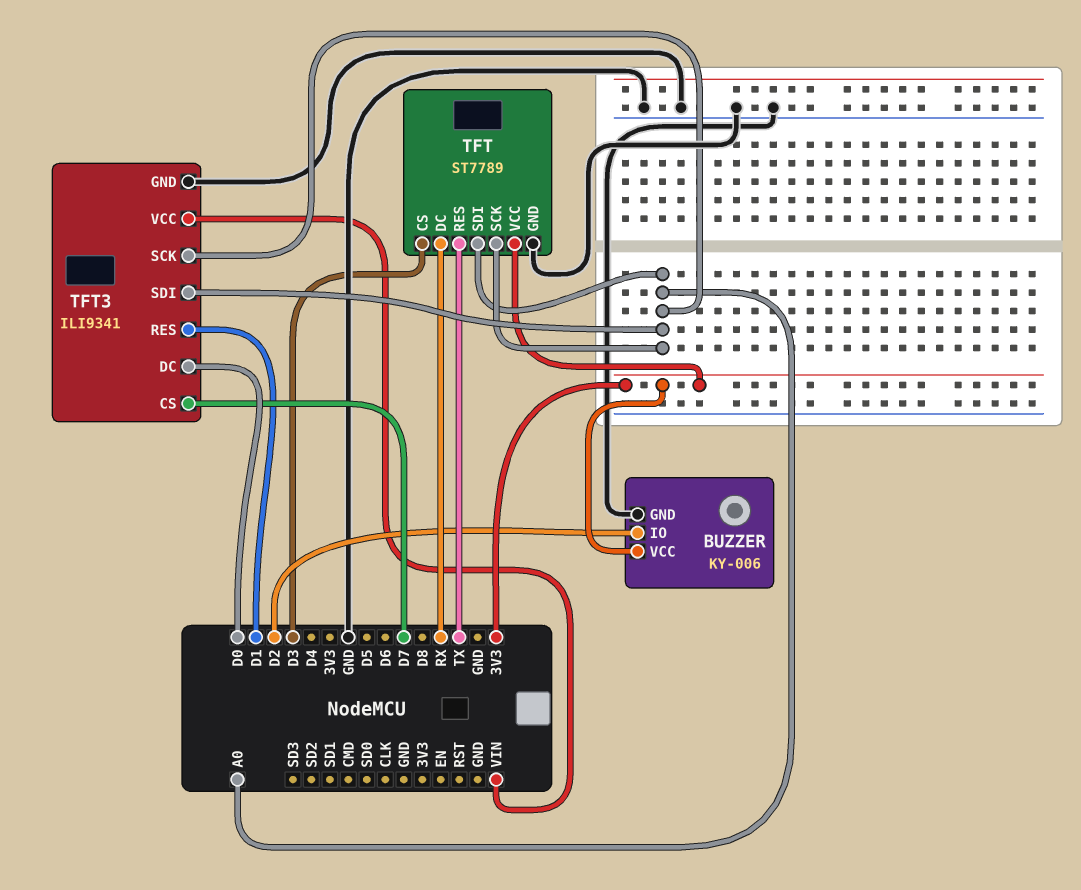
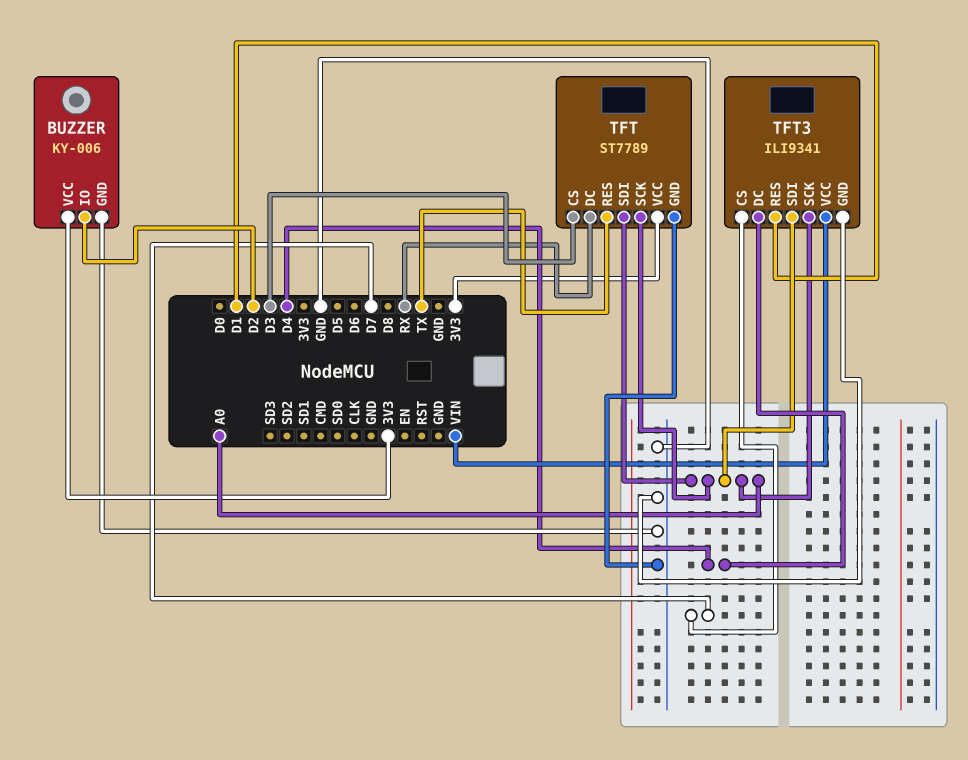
TFT3 pin DC: D0 -> D4

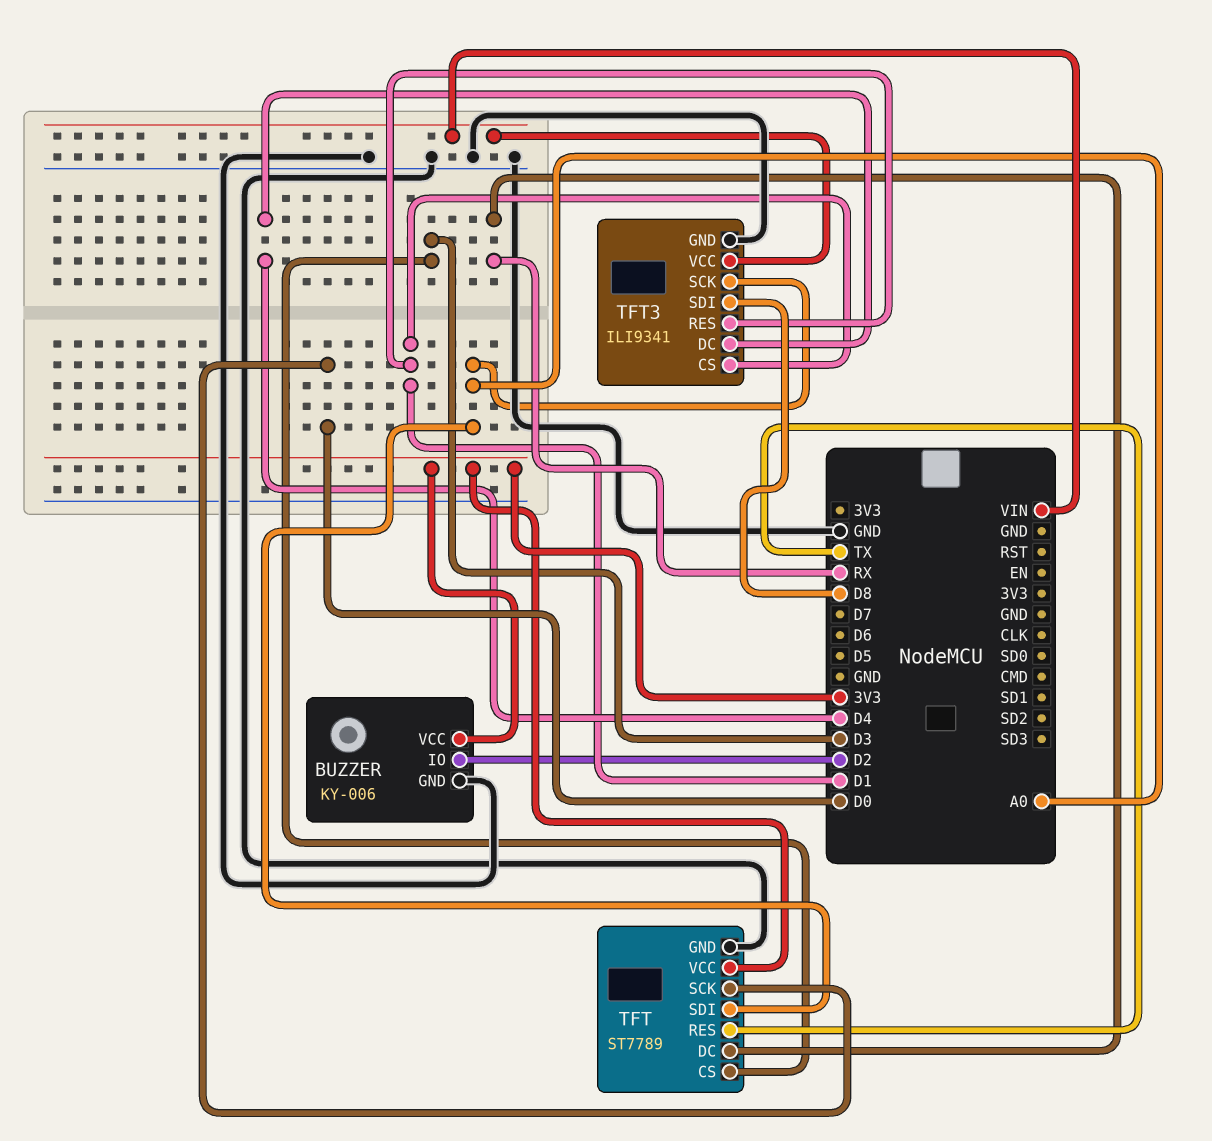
TFT pin SCK: A0 -> D0
TFT3 pin CS: D7 -> D1
TFT3 pin SDI: A0 -> D8

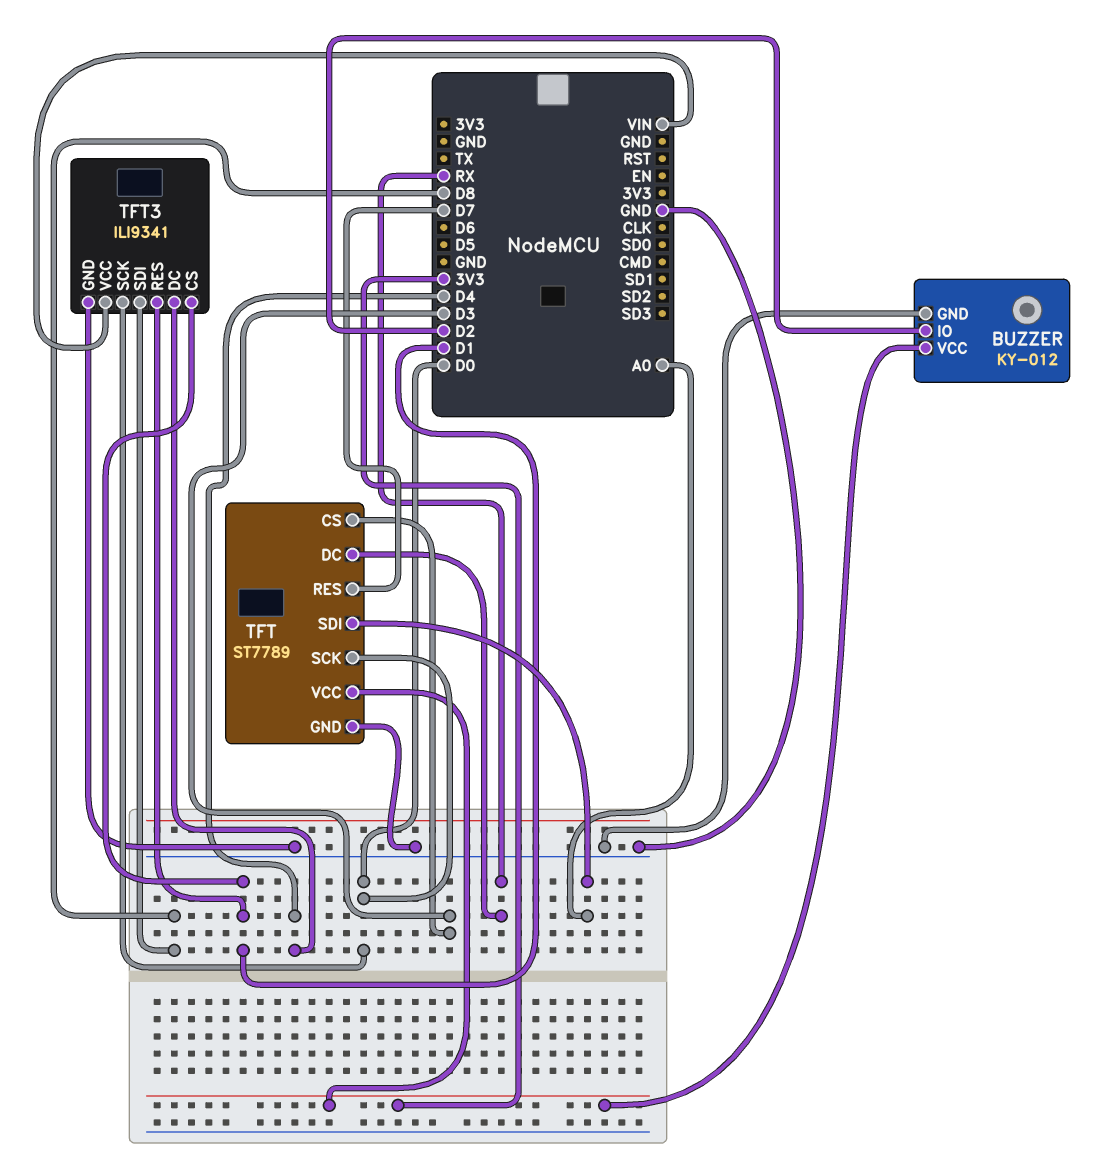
BUZZER: KY-006 -> KY-012
TFT pin RES: TX -> D7
TFT3 pin SCK: A0 -> D0

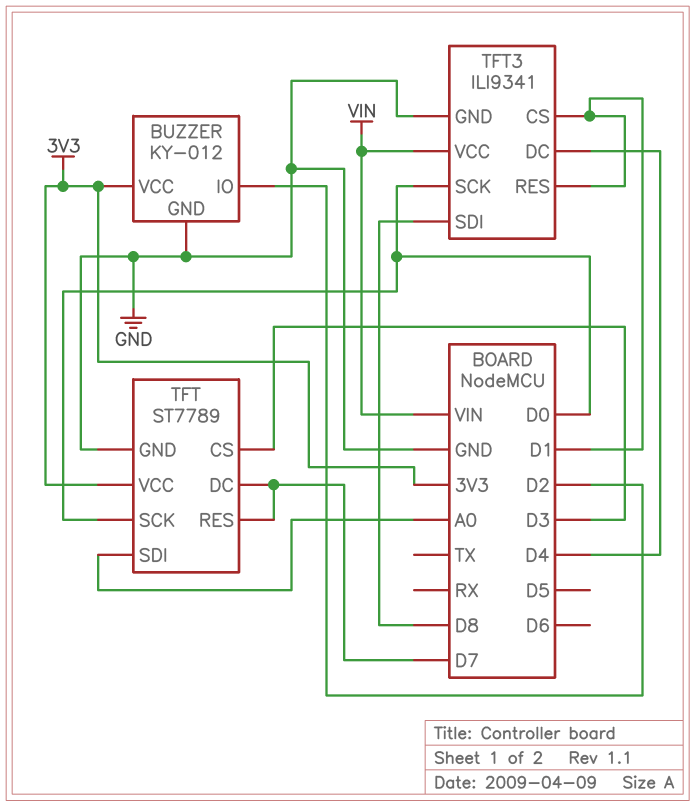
TFT pin DC: RX -> D7

